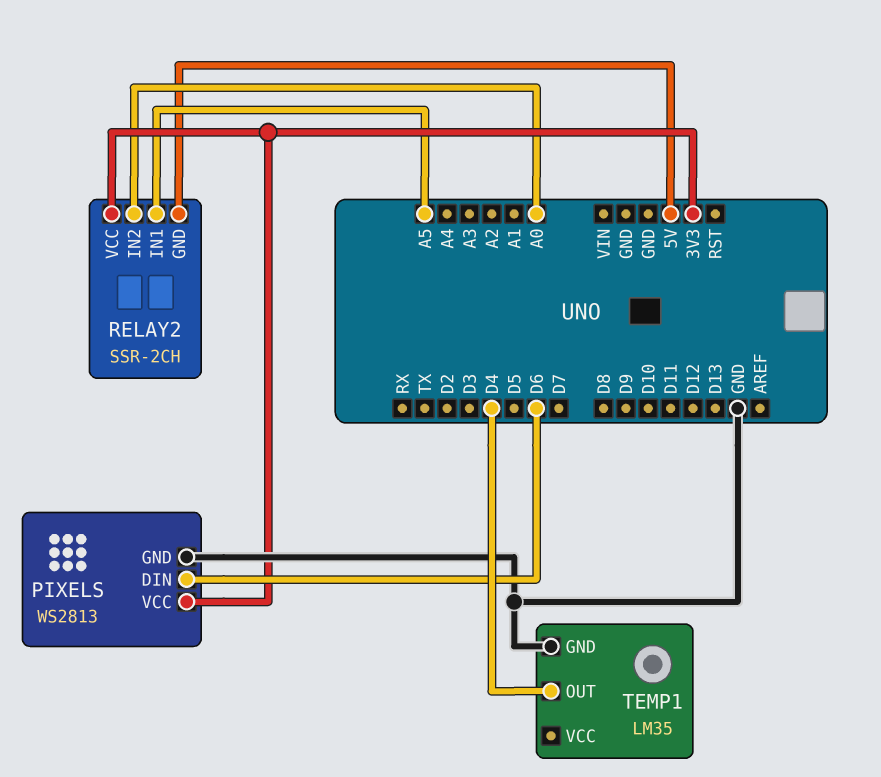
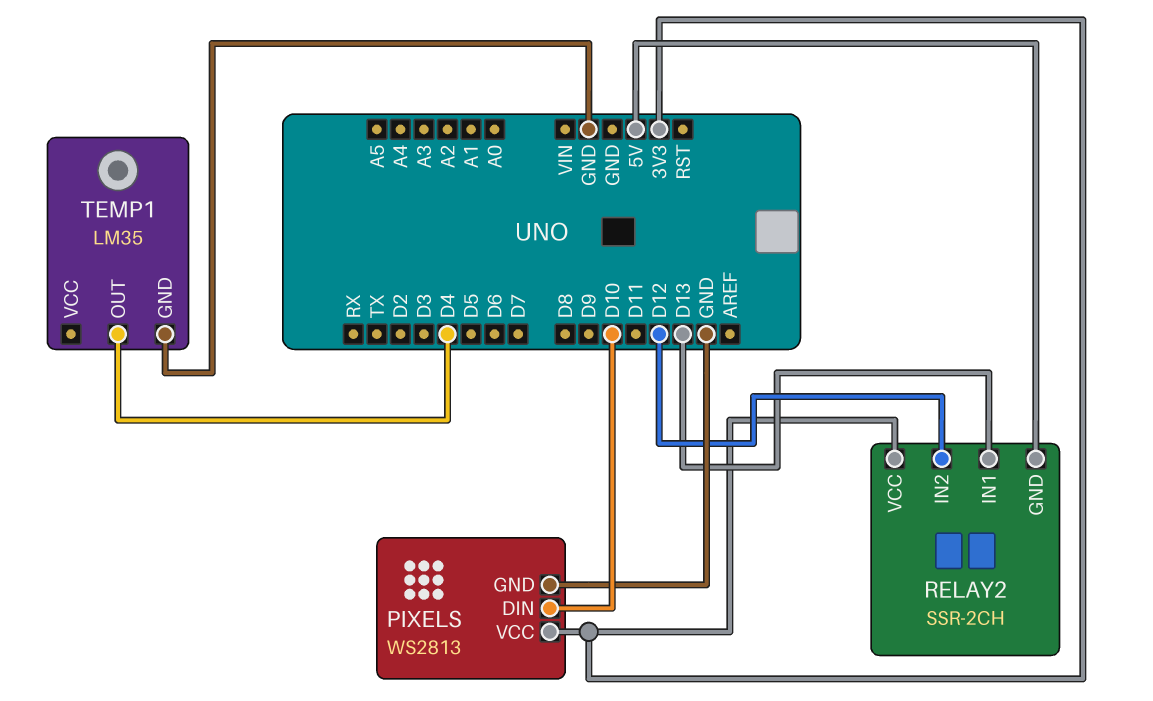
PIXELS pin DIN: D6 -> D10
RELAY2 pin IN1: A5 -> D13
RELAY2 pin IN2: A0 -> D12

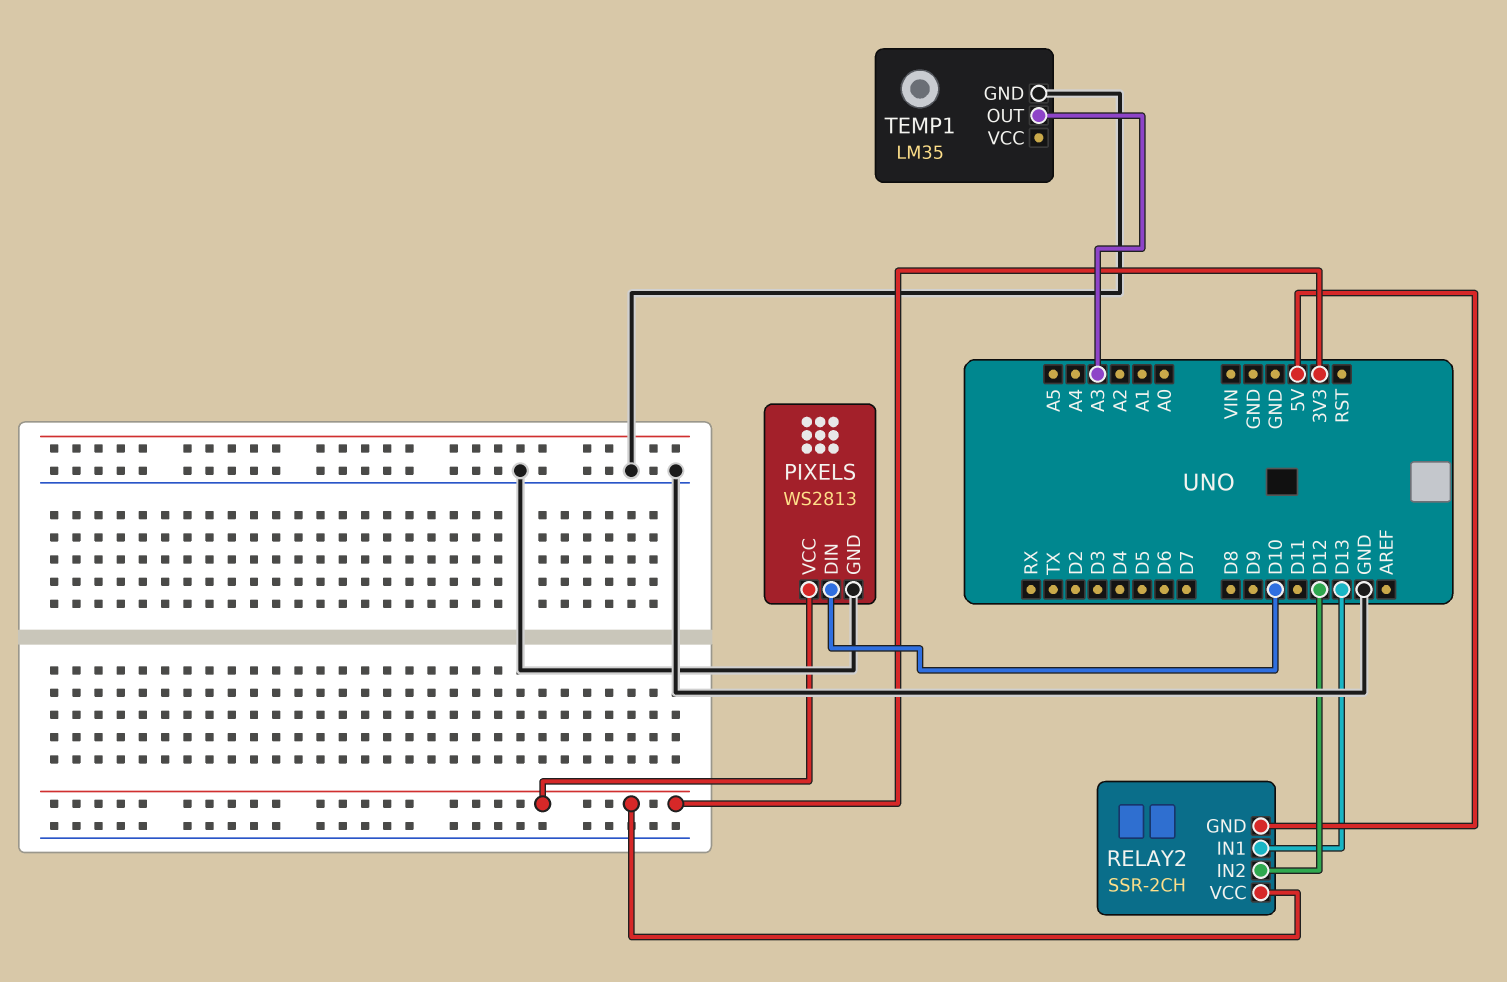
TEMP1 pin OUT: D4 -> A3

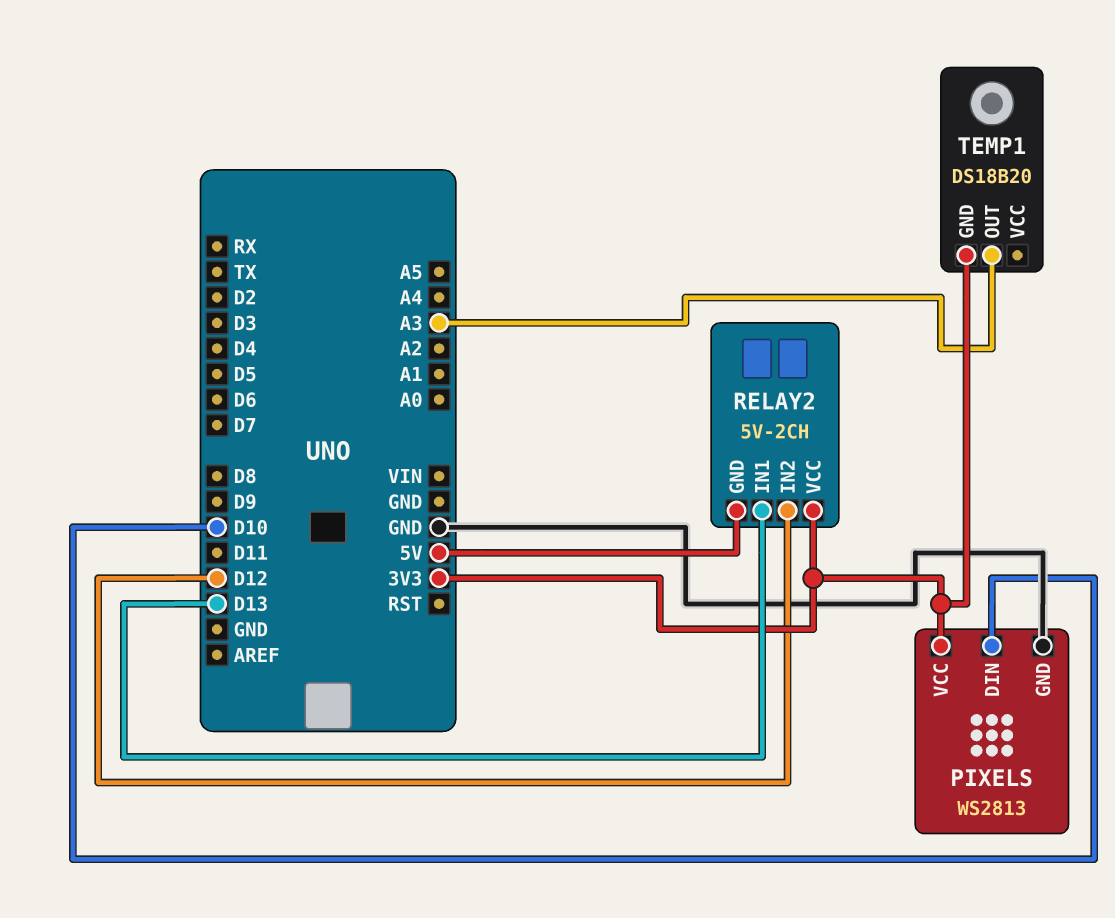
RELAY2: SSR-2CH -> 5V-2CH
TEMP1: LM35 -> DS18B20
TEMP1 pin GND: GND -> 3V3

